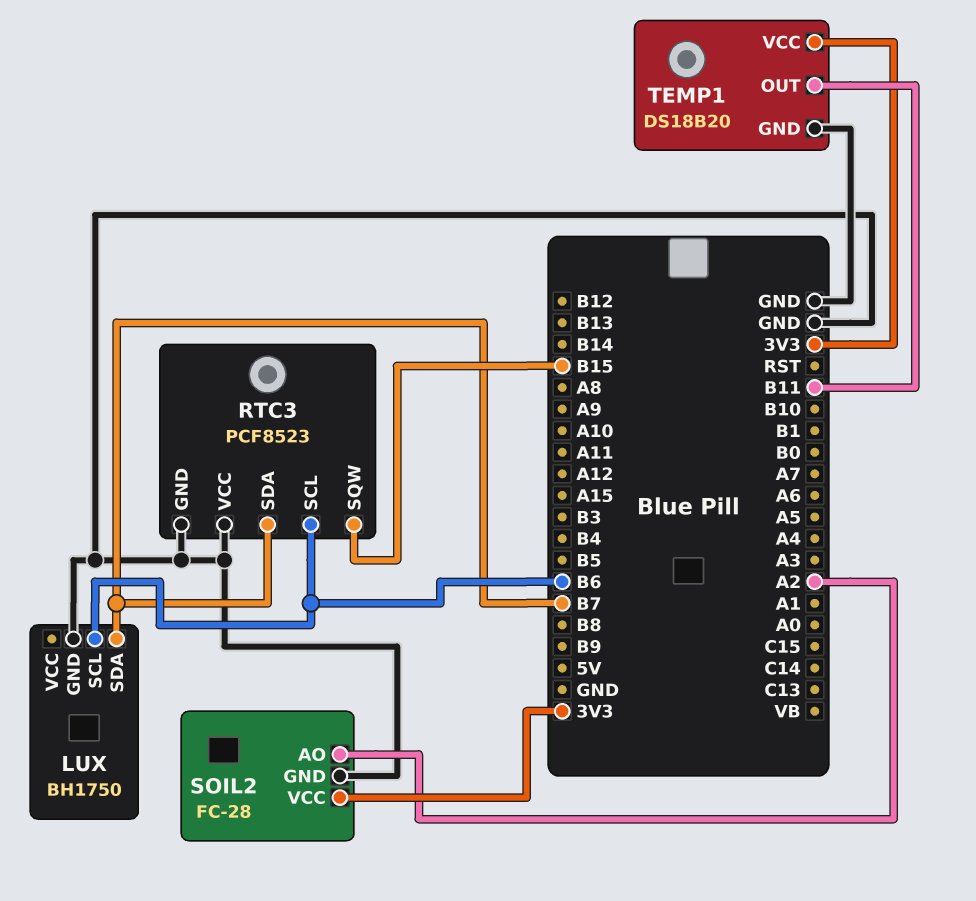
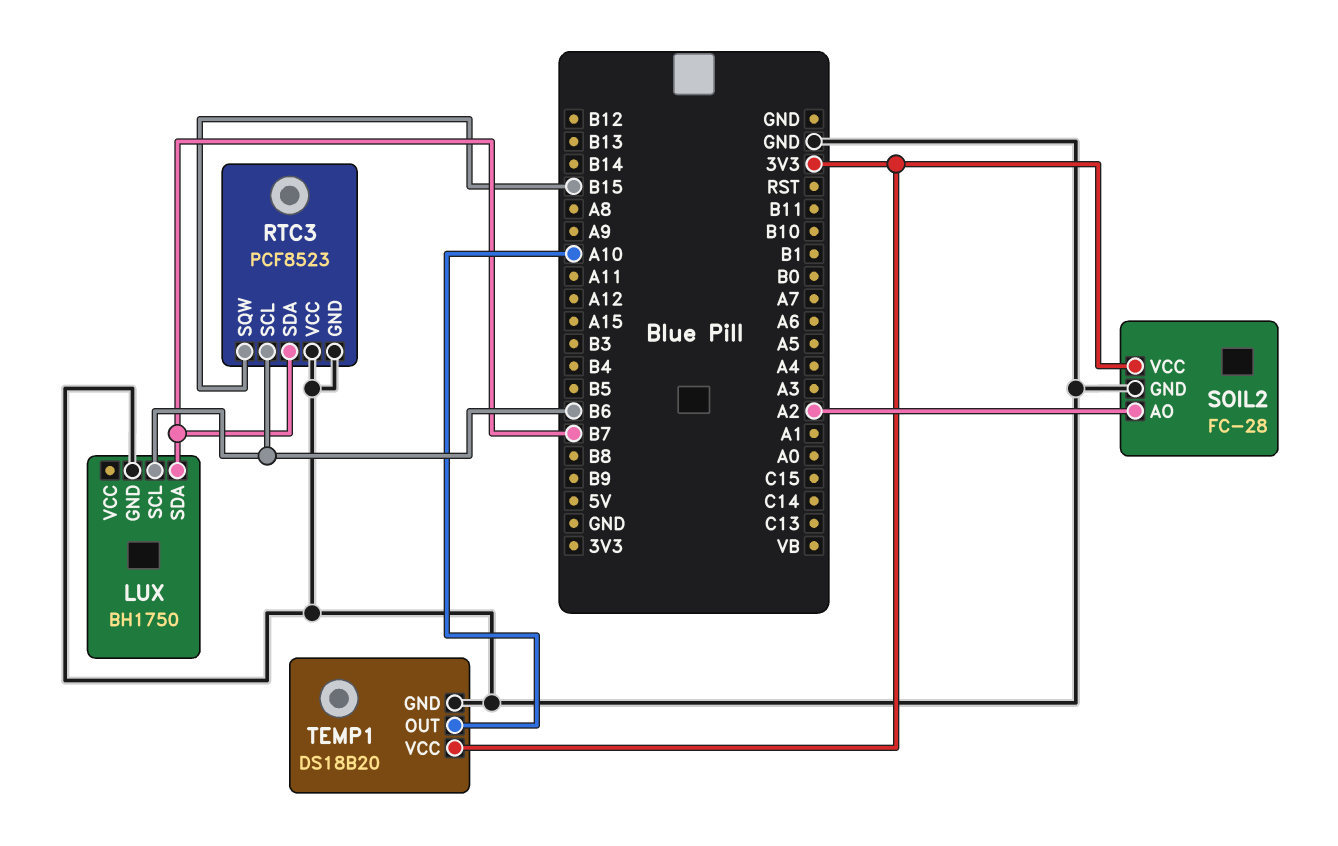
TEMP1 pin OUT: B11 -> A10

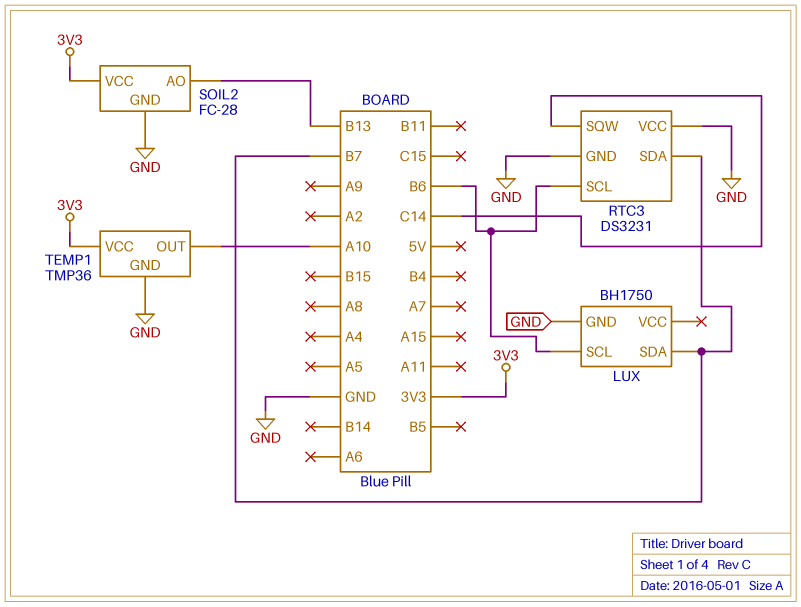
RTC3: PCF8523 -> DS3231
RTC3 pin SQW: B15 -> C14
SOIL2 pin AO: A2 -> B13
TEMP1: DS18B20 -> TMP36

